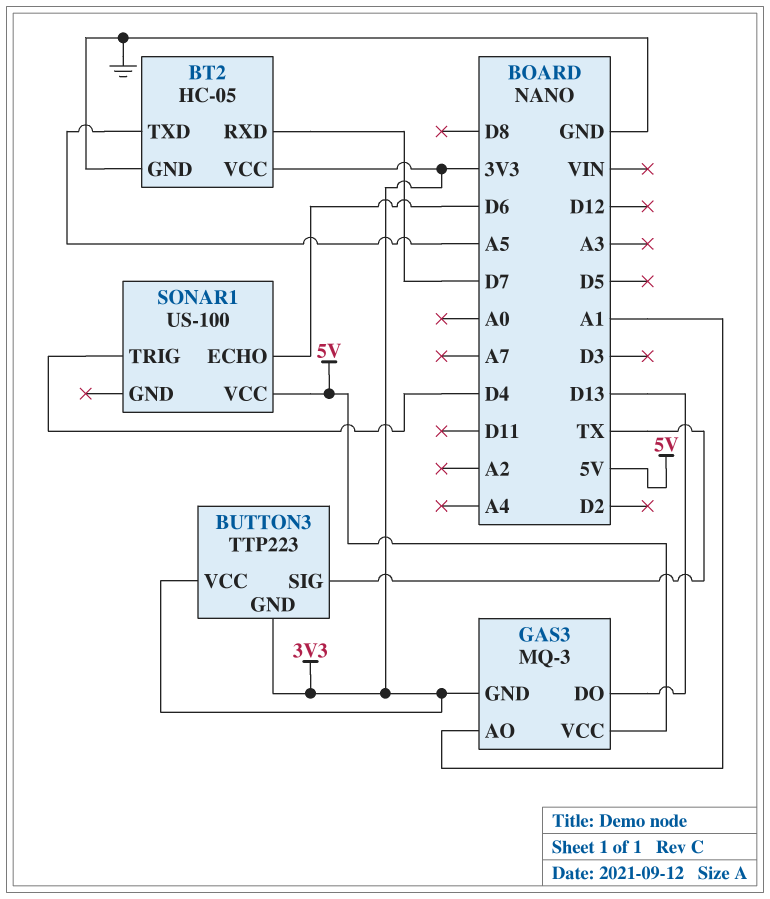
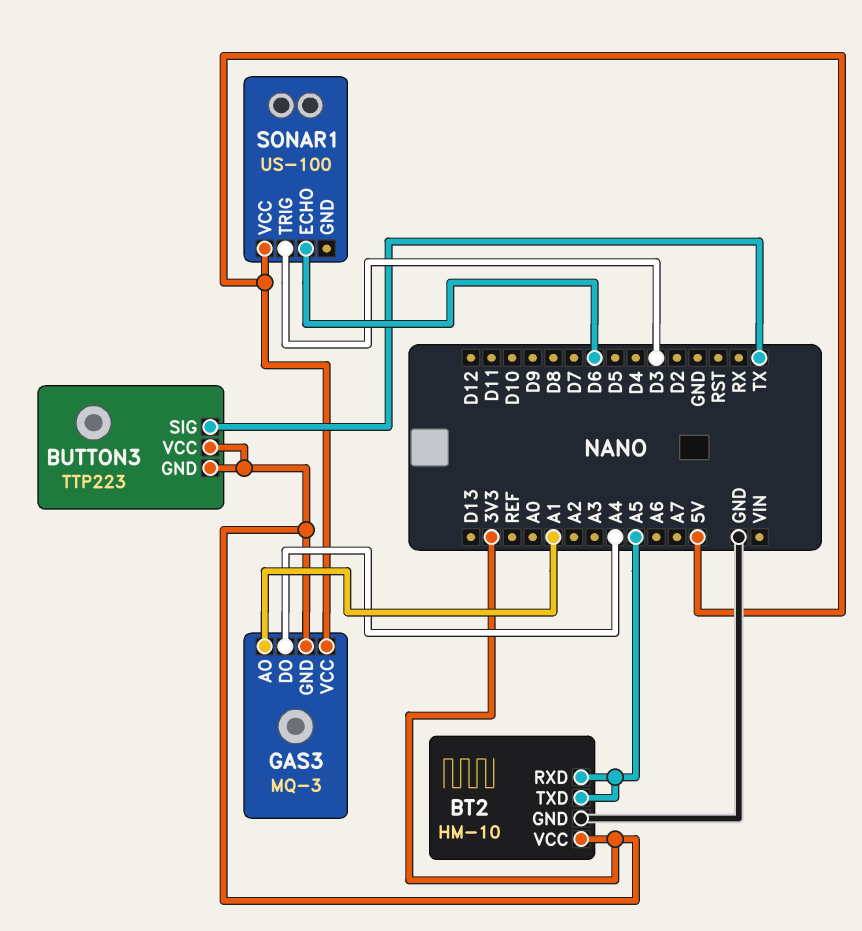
BT2: HC-05 -> HM-10
BT2 pin RXD: D7 -> A5
GAS3 pin DO: D13 -> A4
SONAR1 pin TRIG: D4 -> D3

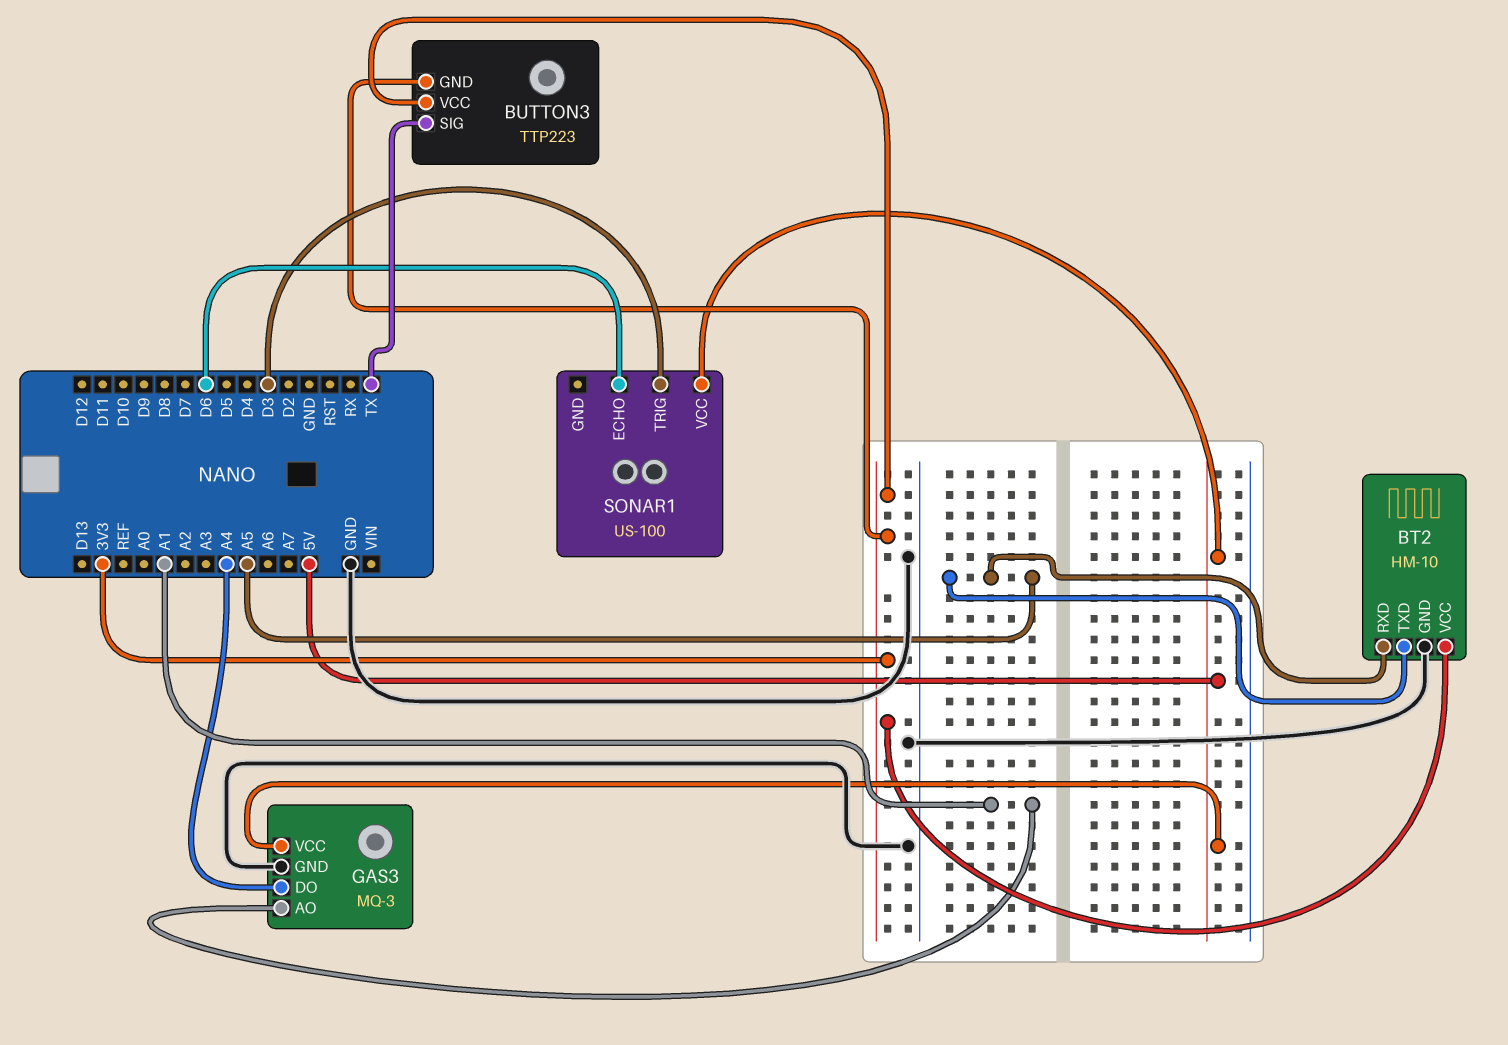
GAS3 pin GND: 3V3 -> GND

